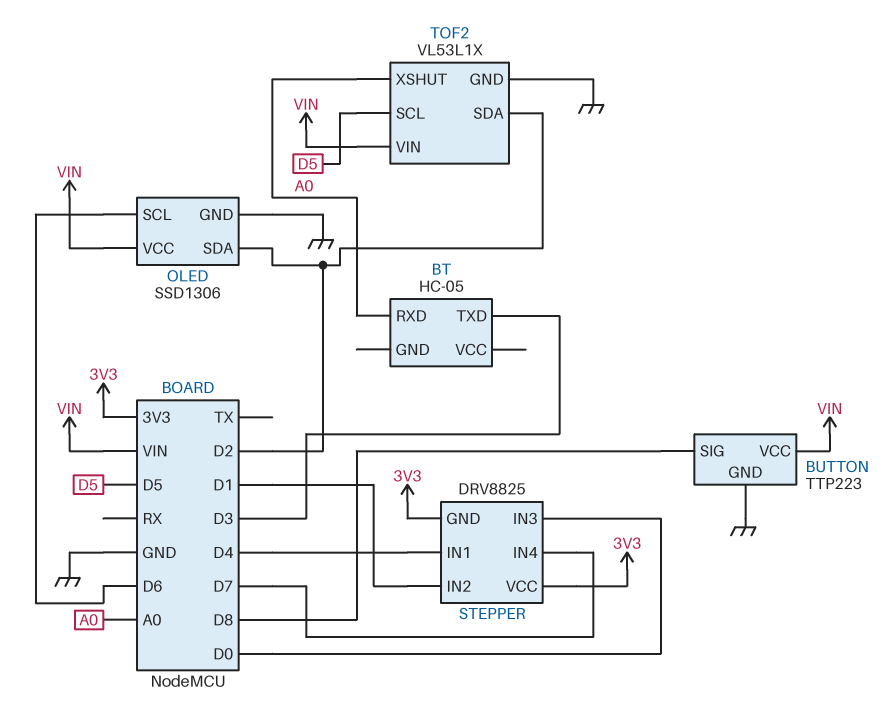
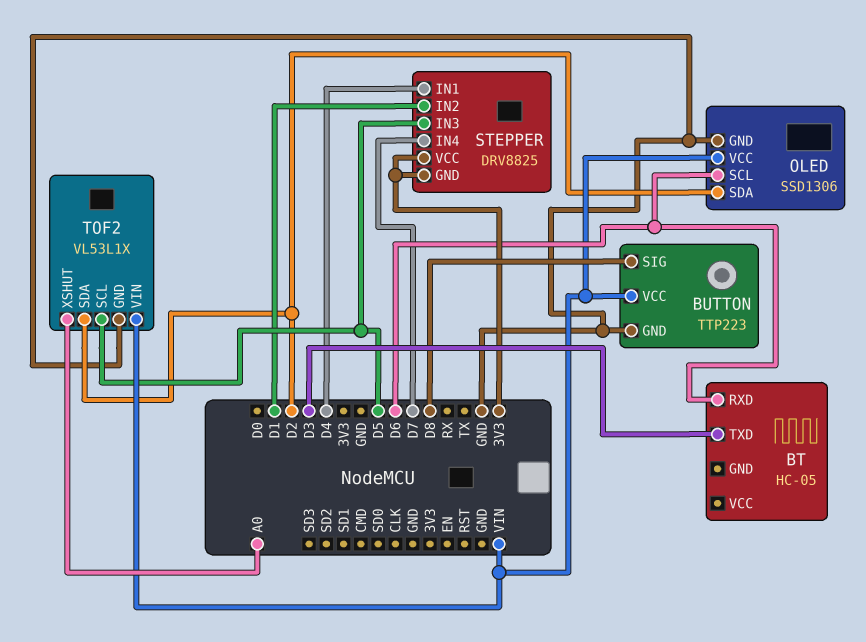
BT pin RXD: A0 -> D6
STEPPER pin IN3: D0 -> D5

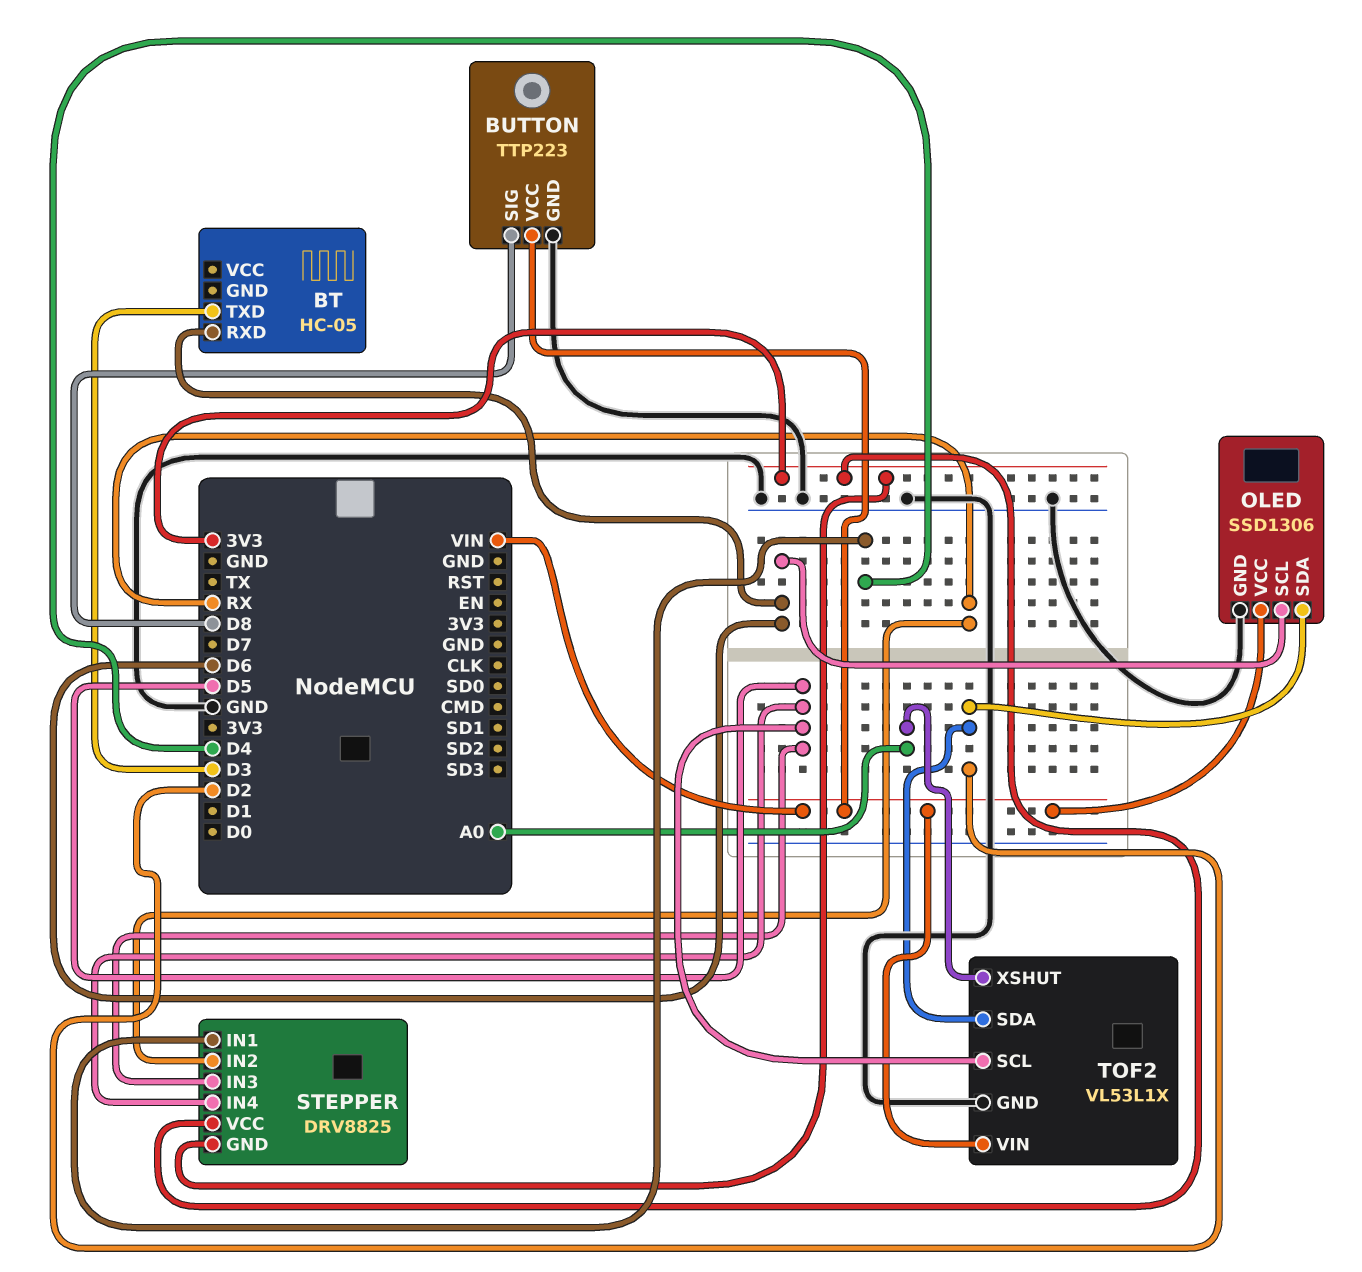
STEPPER pin IN2: D1 -> RX
STEPPER pin IN4: D7 -> D5

